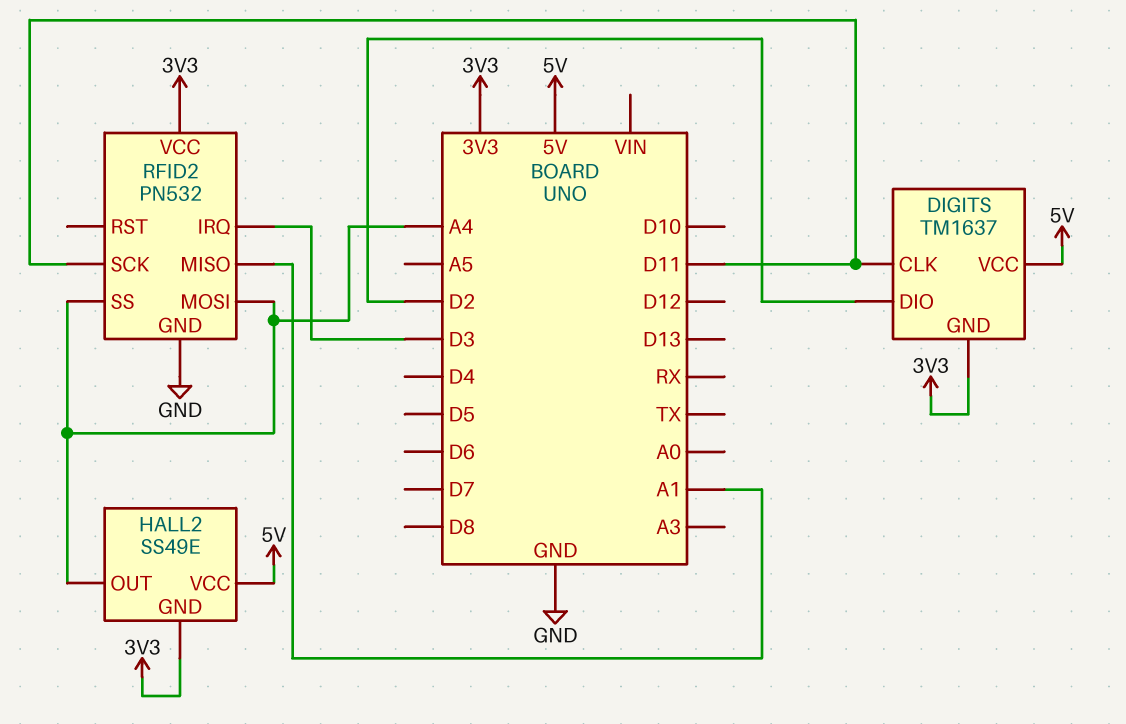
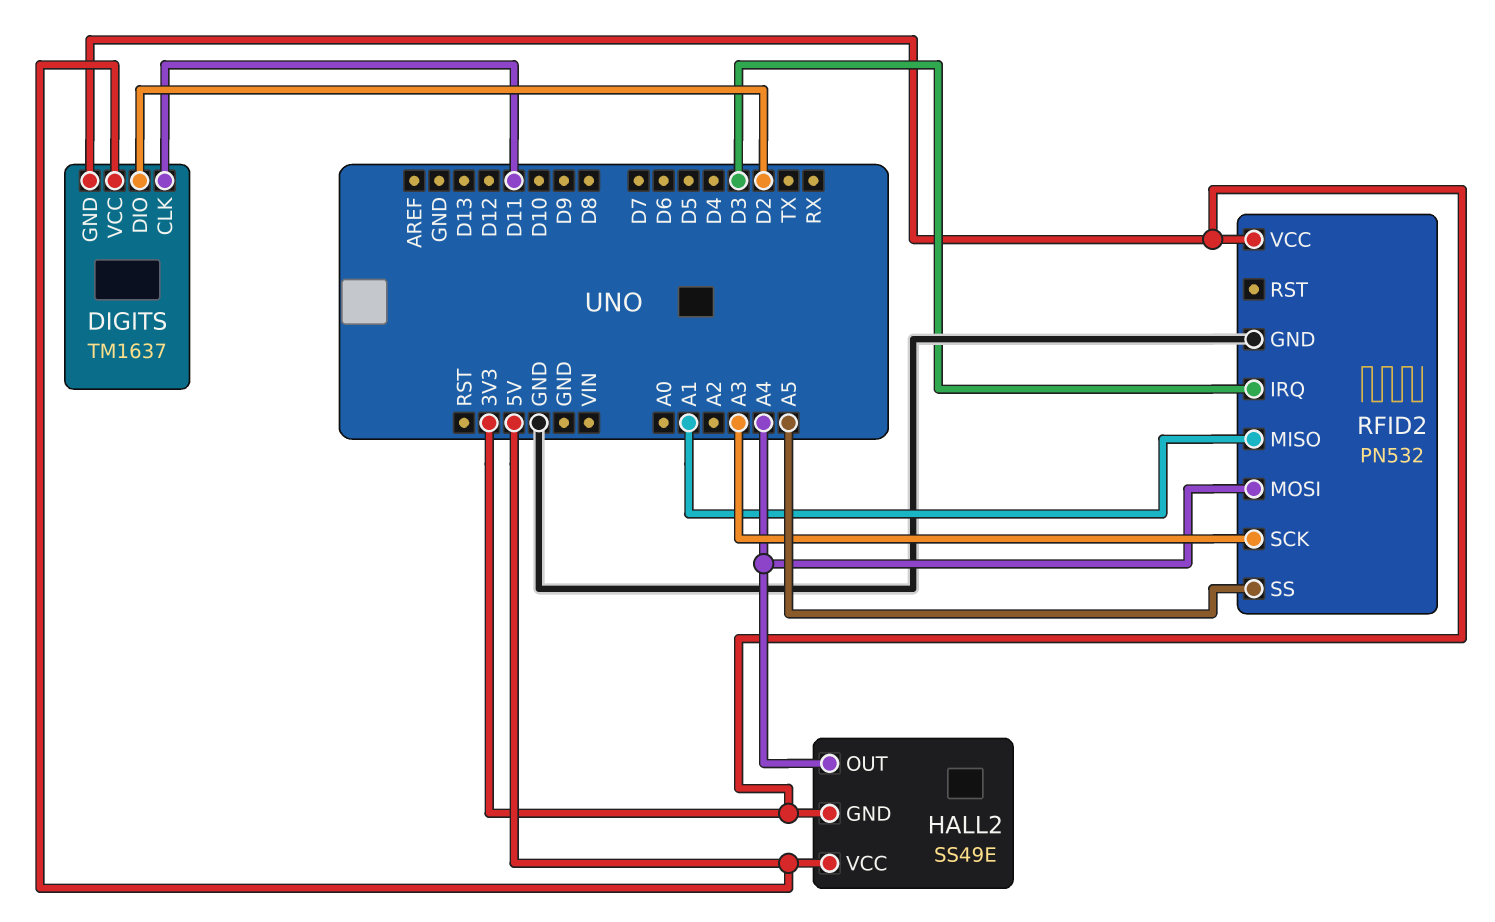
RFID2 pin SCK: D11 -> A3
RFID2 pin SS: A4 -> A5

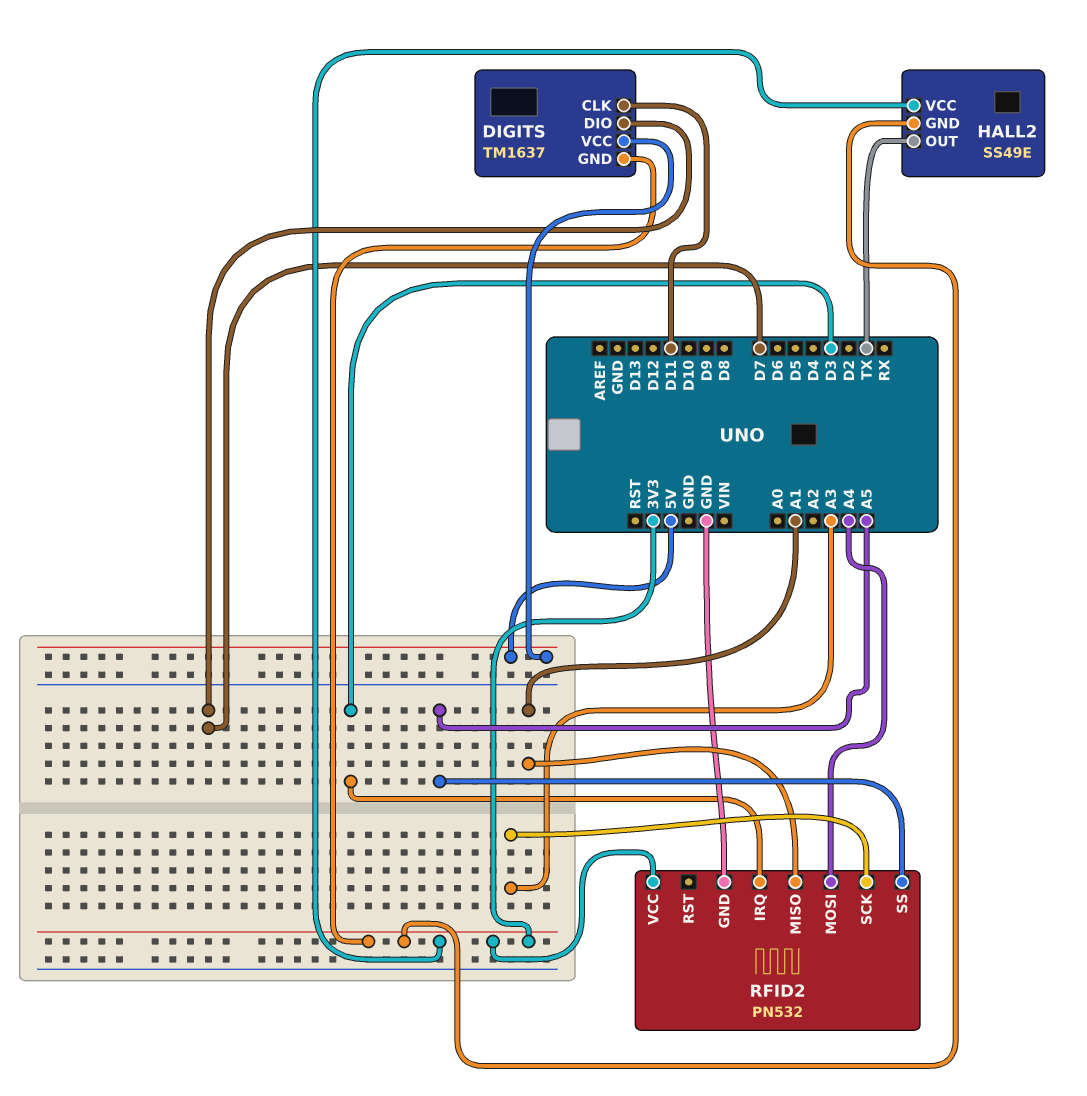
DIGITS pin DIO: D2 -> D7
HALL2 pin OUT: A4 -> TX
HALL2 pin VCC: 5V -> 3V3

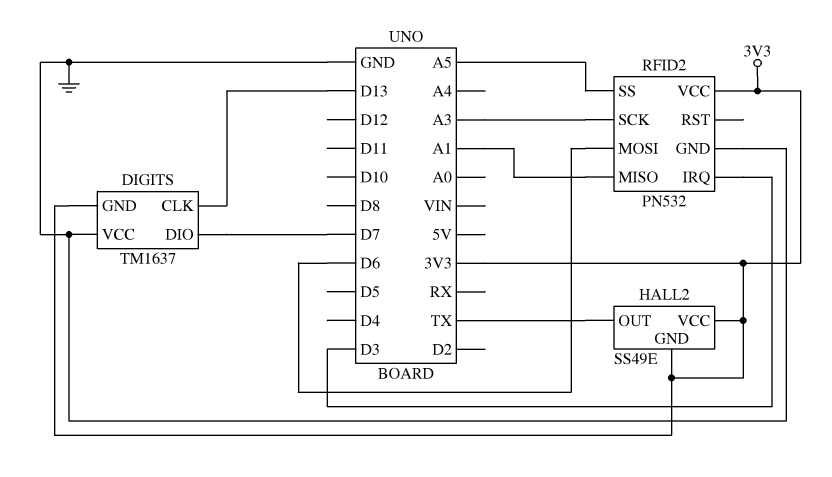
DIGITS pin CLK: D11 -> D13
DIGITS pin VCC: 5V -> GND
RFID2 pin MOSI: A4 -> D6

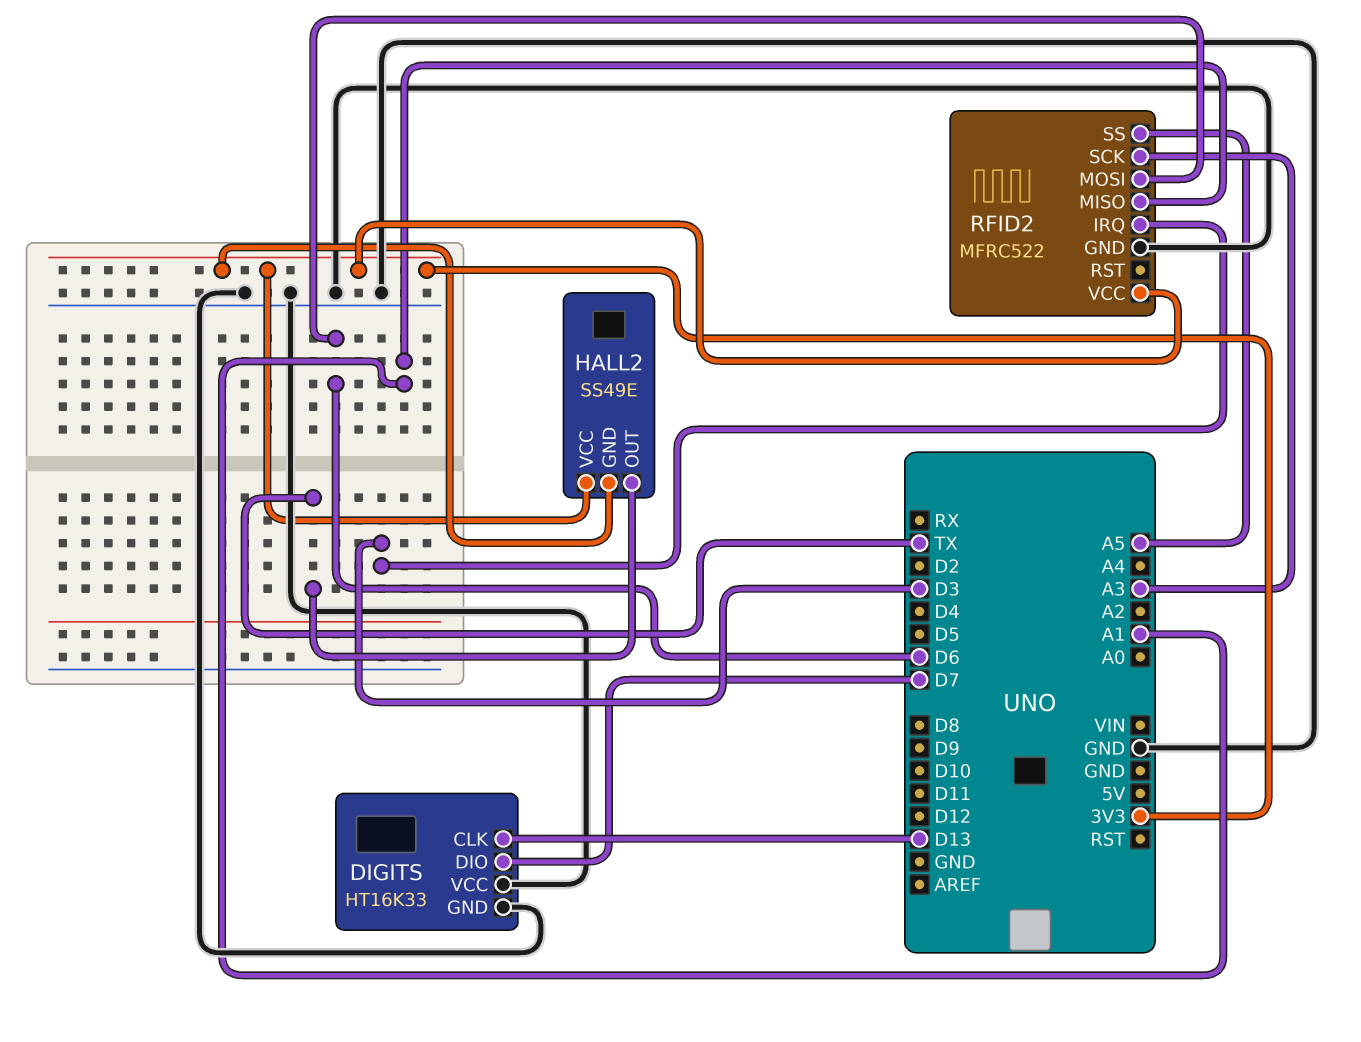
DIGITS: TM1637 -> HT16K33
DIGITS pin GND: 3V3 -> GND
RFID2: PN532 -> MFRC522

